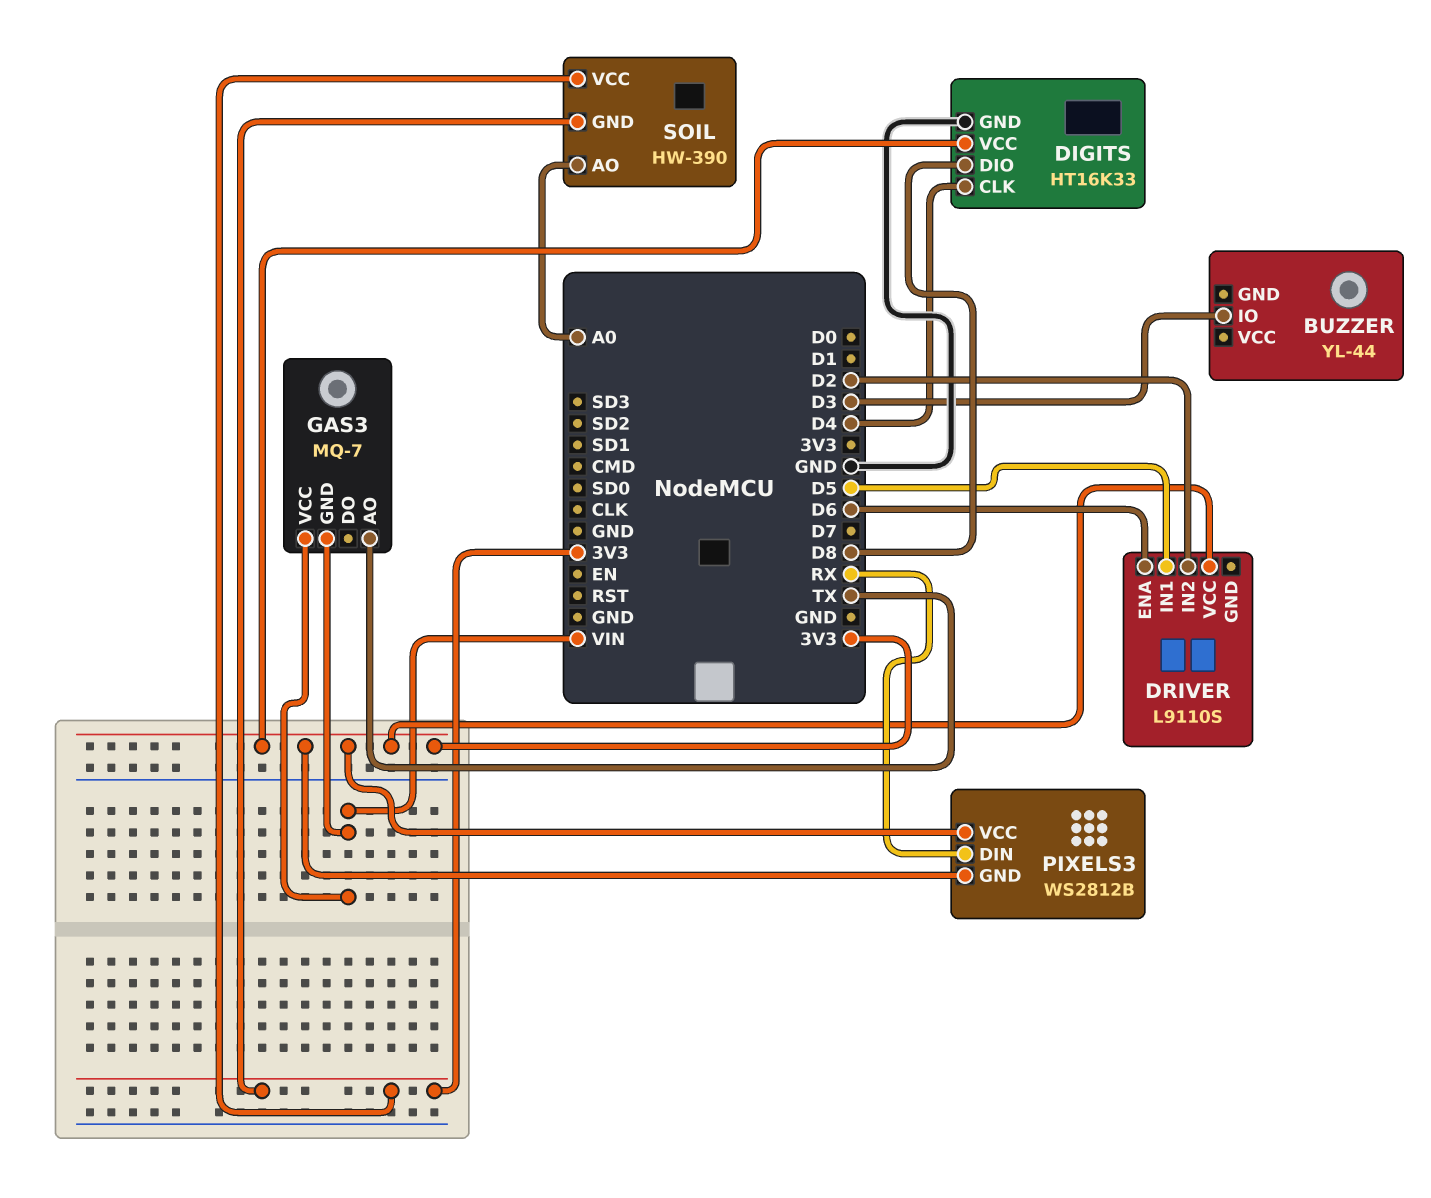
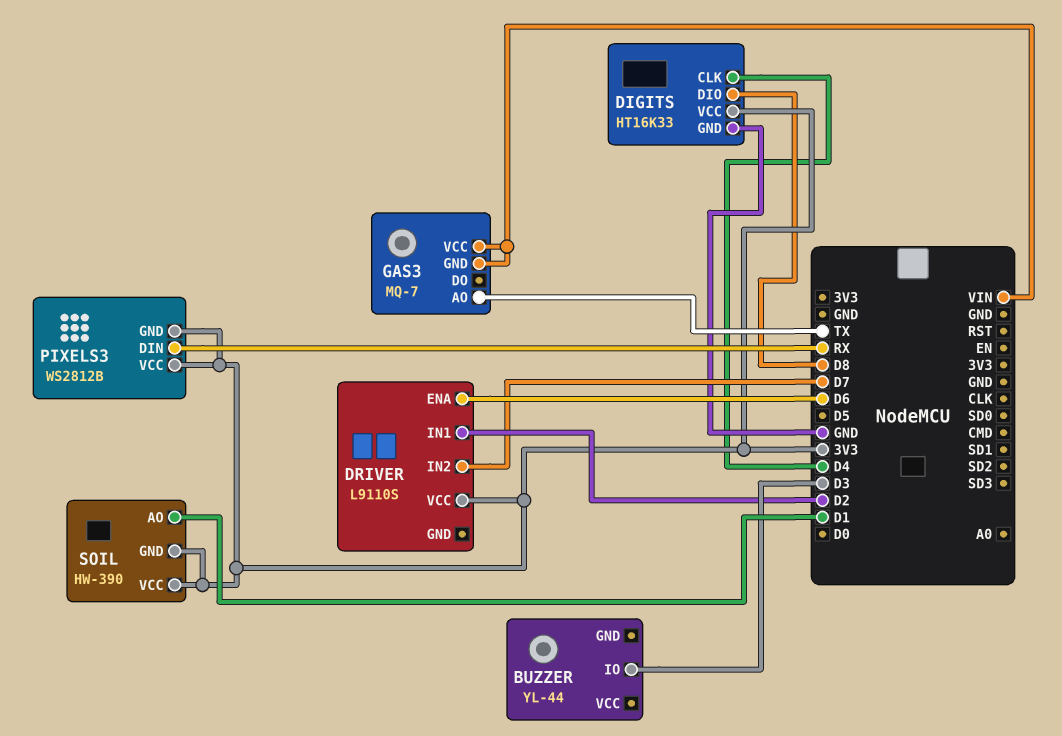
DRIVER pin IN1: D5 -> D2
DRIVER pin IN2: D2 -> D7
SOIL pin AO: A0 -> D1

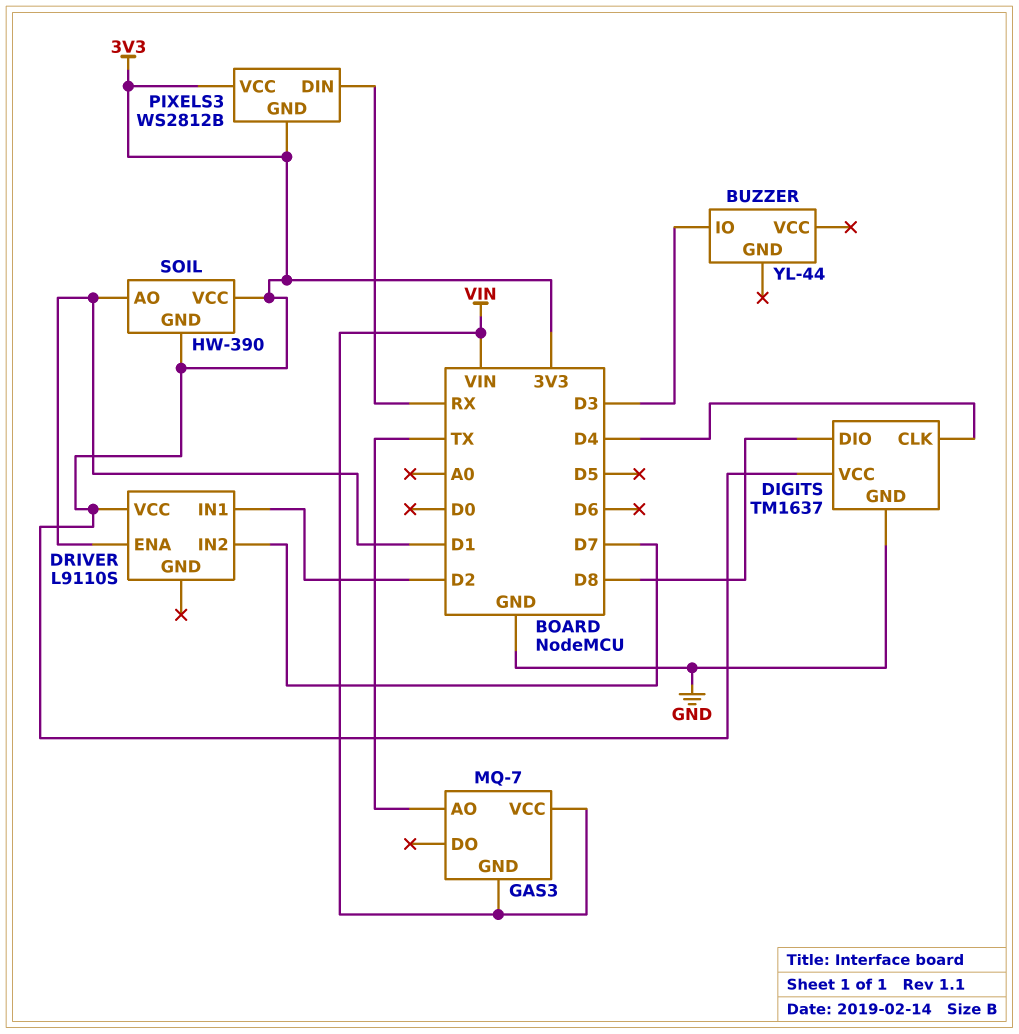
DIGITS: HT16K33 -> TM1637
DRIVER pin ENA: D6 -> D1

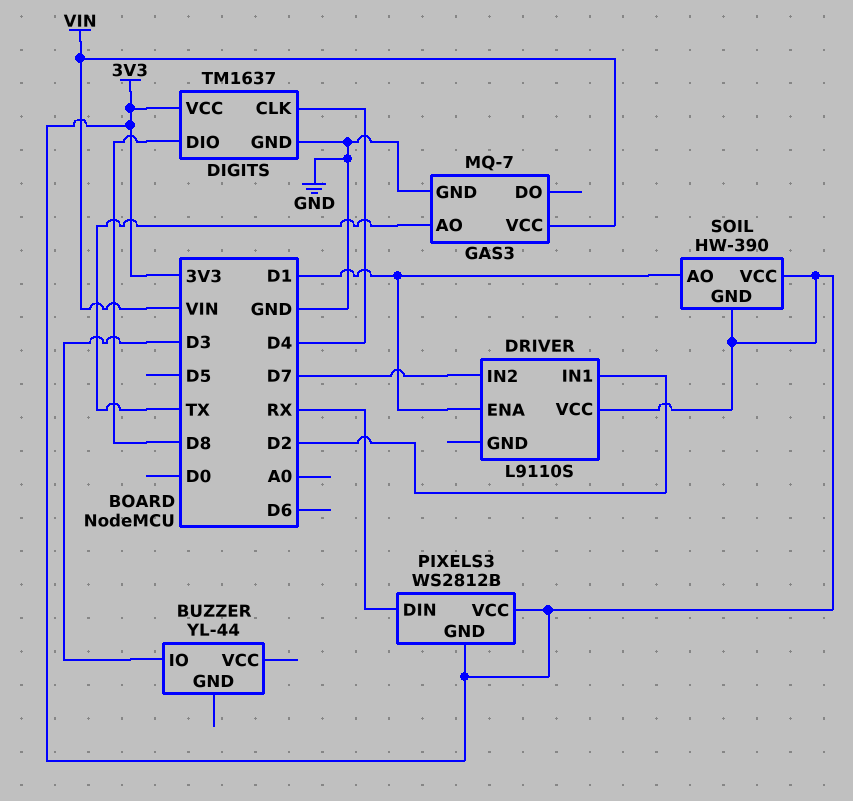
GAS3 pin GND: VIN -> GND

